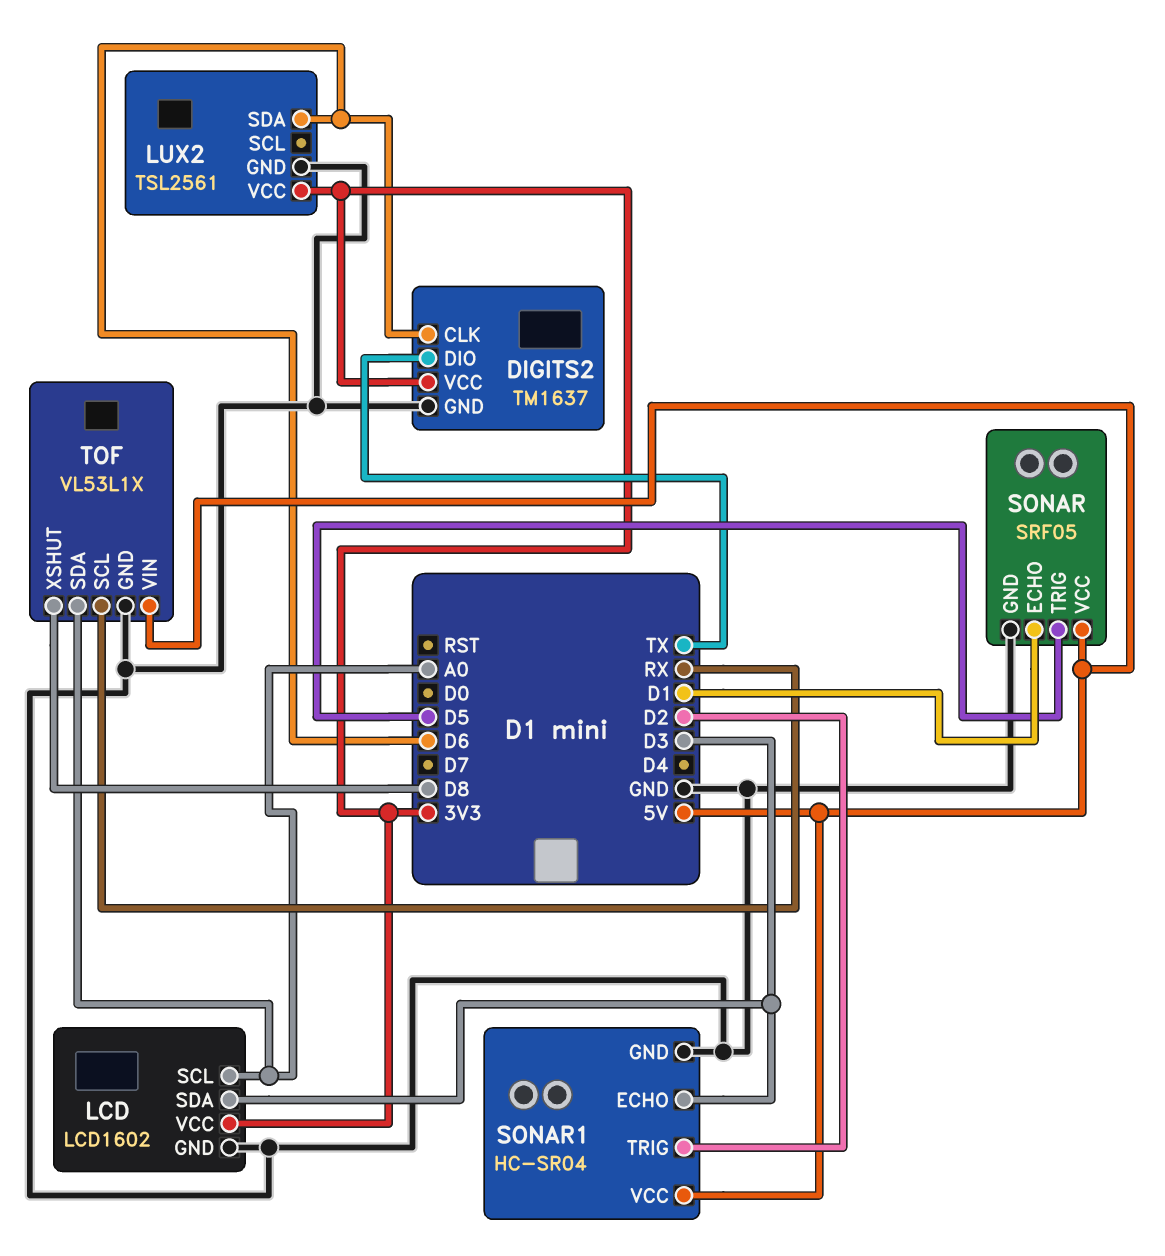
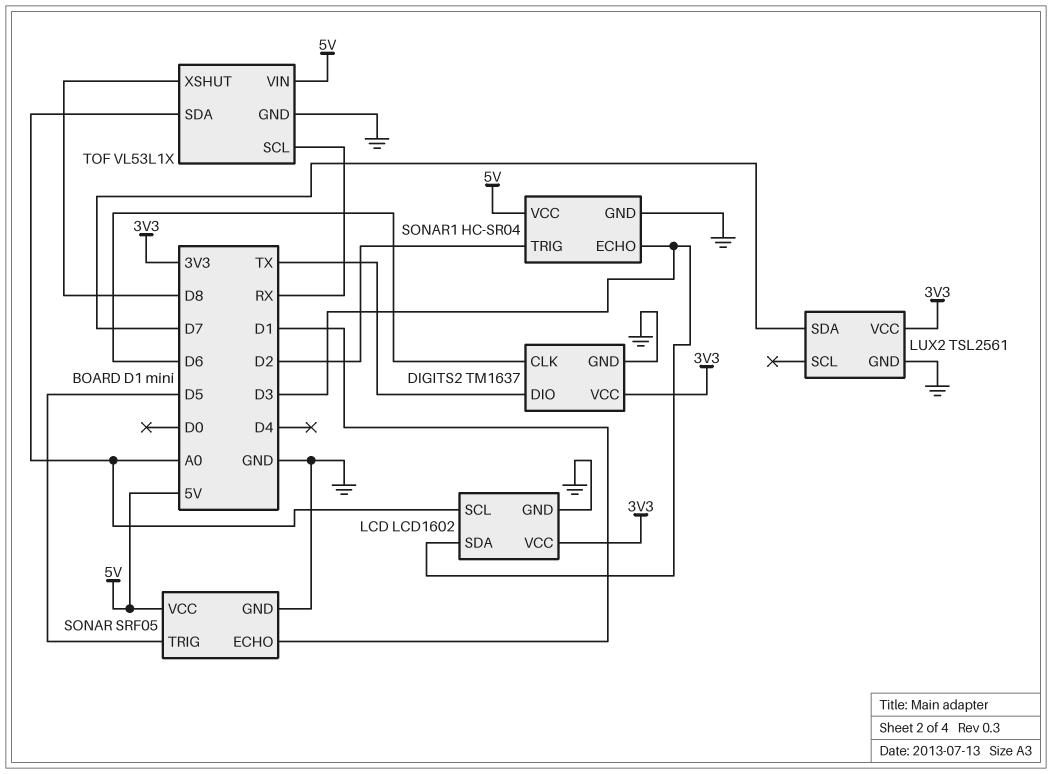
LUX2 pin SDA: D6 -> D7

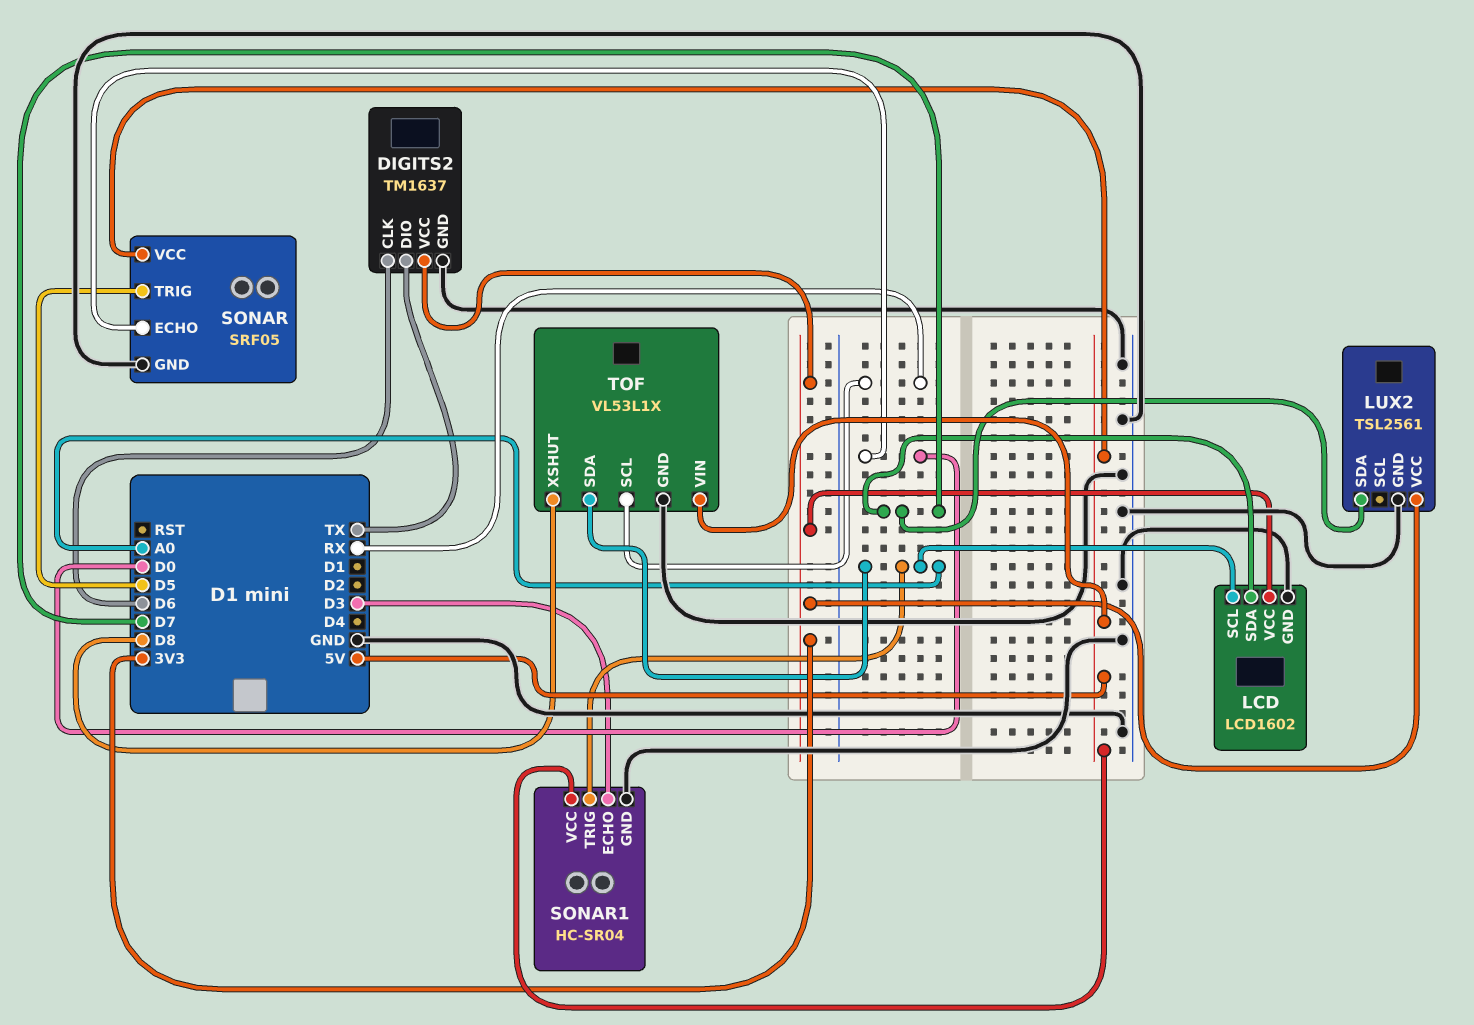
LCD pin SDA: D3 -> D7
SONAR pin ECHO: D1 -> D0
SONAR1 pin TRIG: D2 -> A0

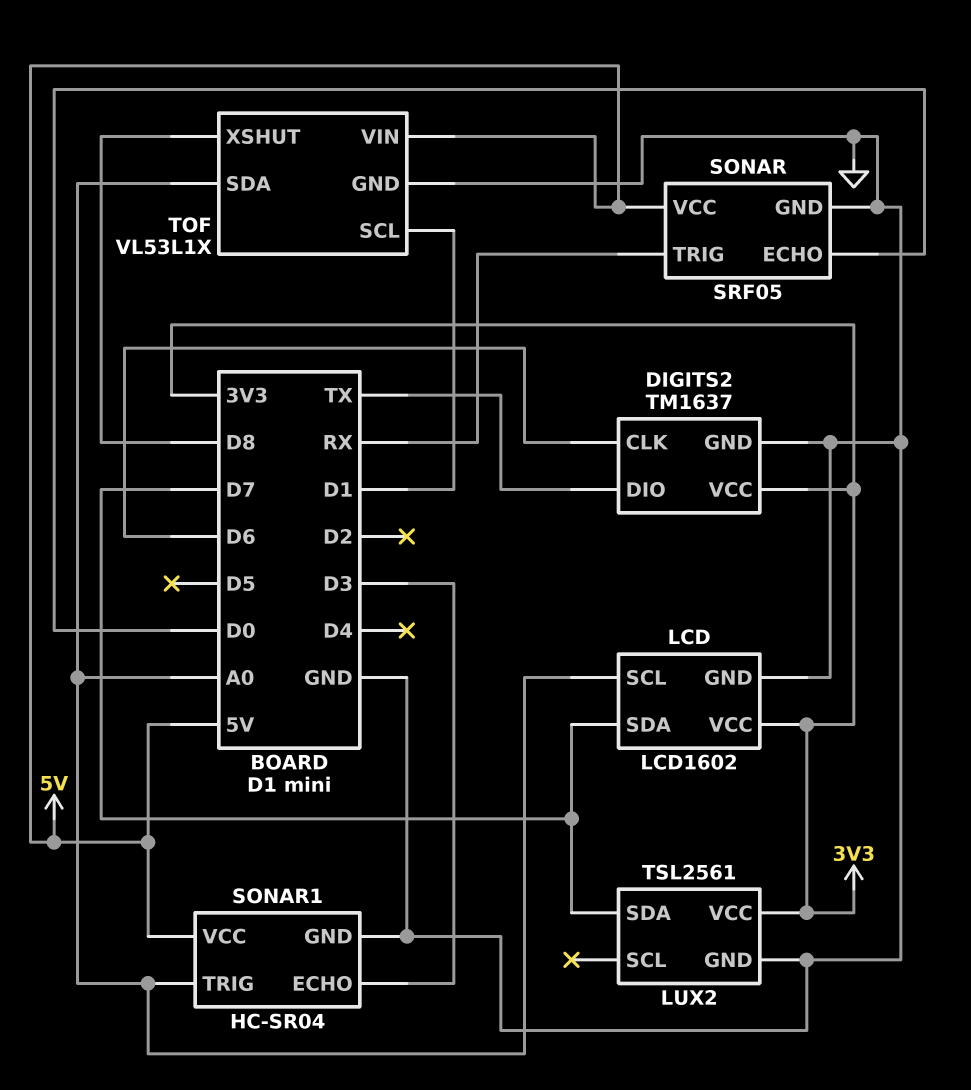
SONAR pin TRIG: D5 -> RX
TOF pin SCL: RX -> D1

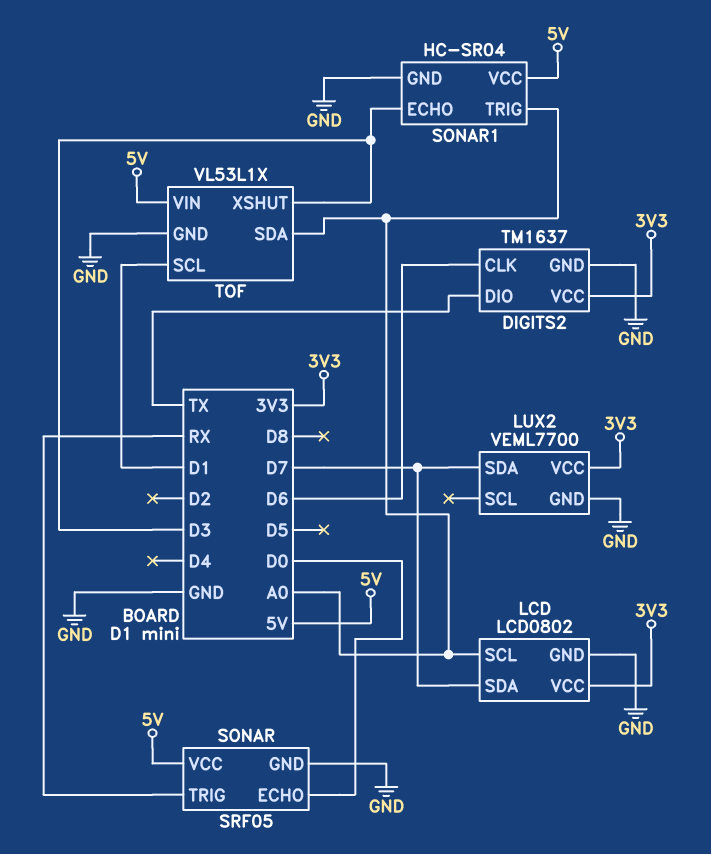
LCD: LCD1602 -> LCD0802
LUX2: TSL2561 -> VEML7700
TOF pin XSHUT: D8 -> D3

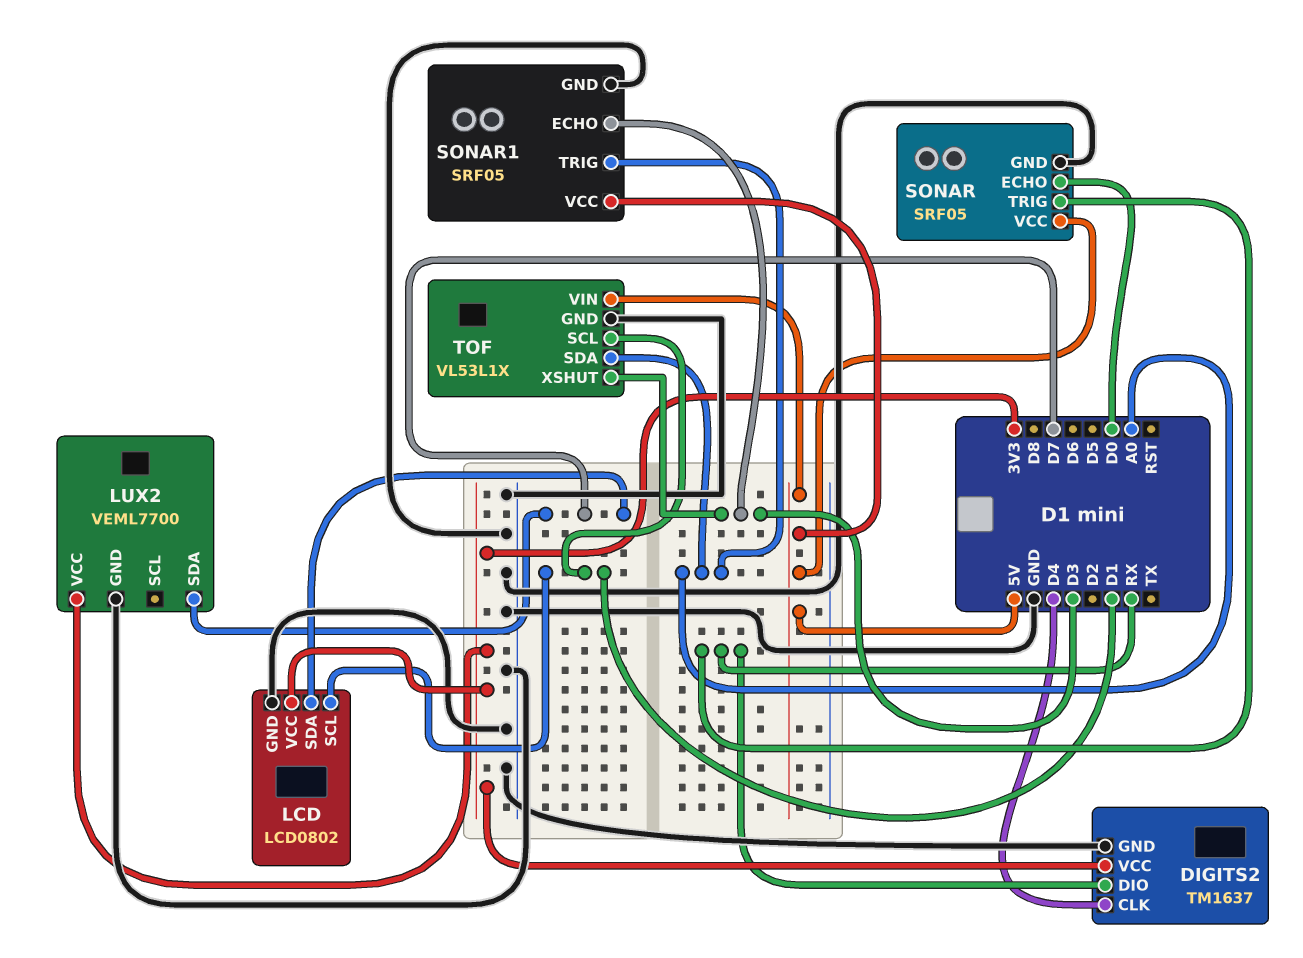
DIGITS2 pin CLK: D6 -> D4
DIGITS2 pin DIO: TX -> RX
LCD pin SCL: A0 -> D1
SONAR1: HC-SR04 -> SRF05

